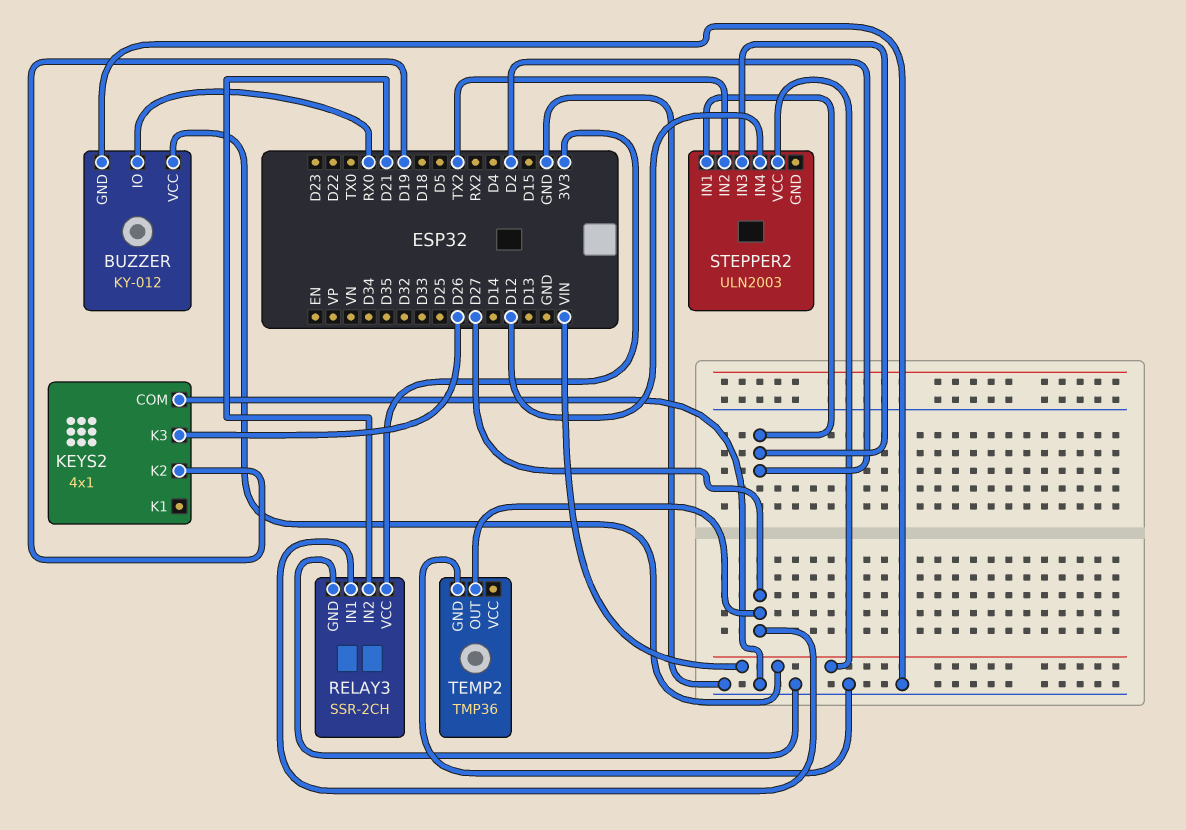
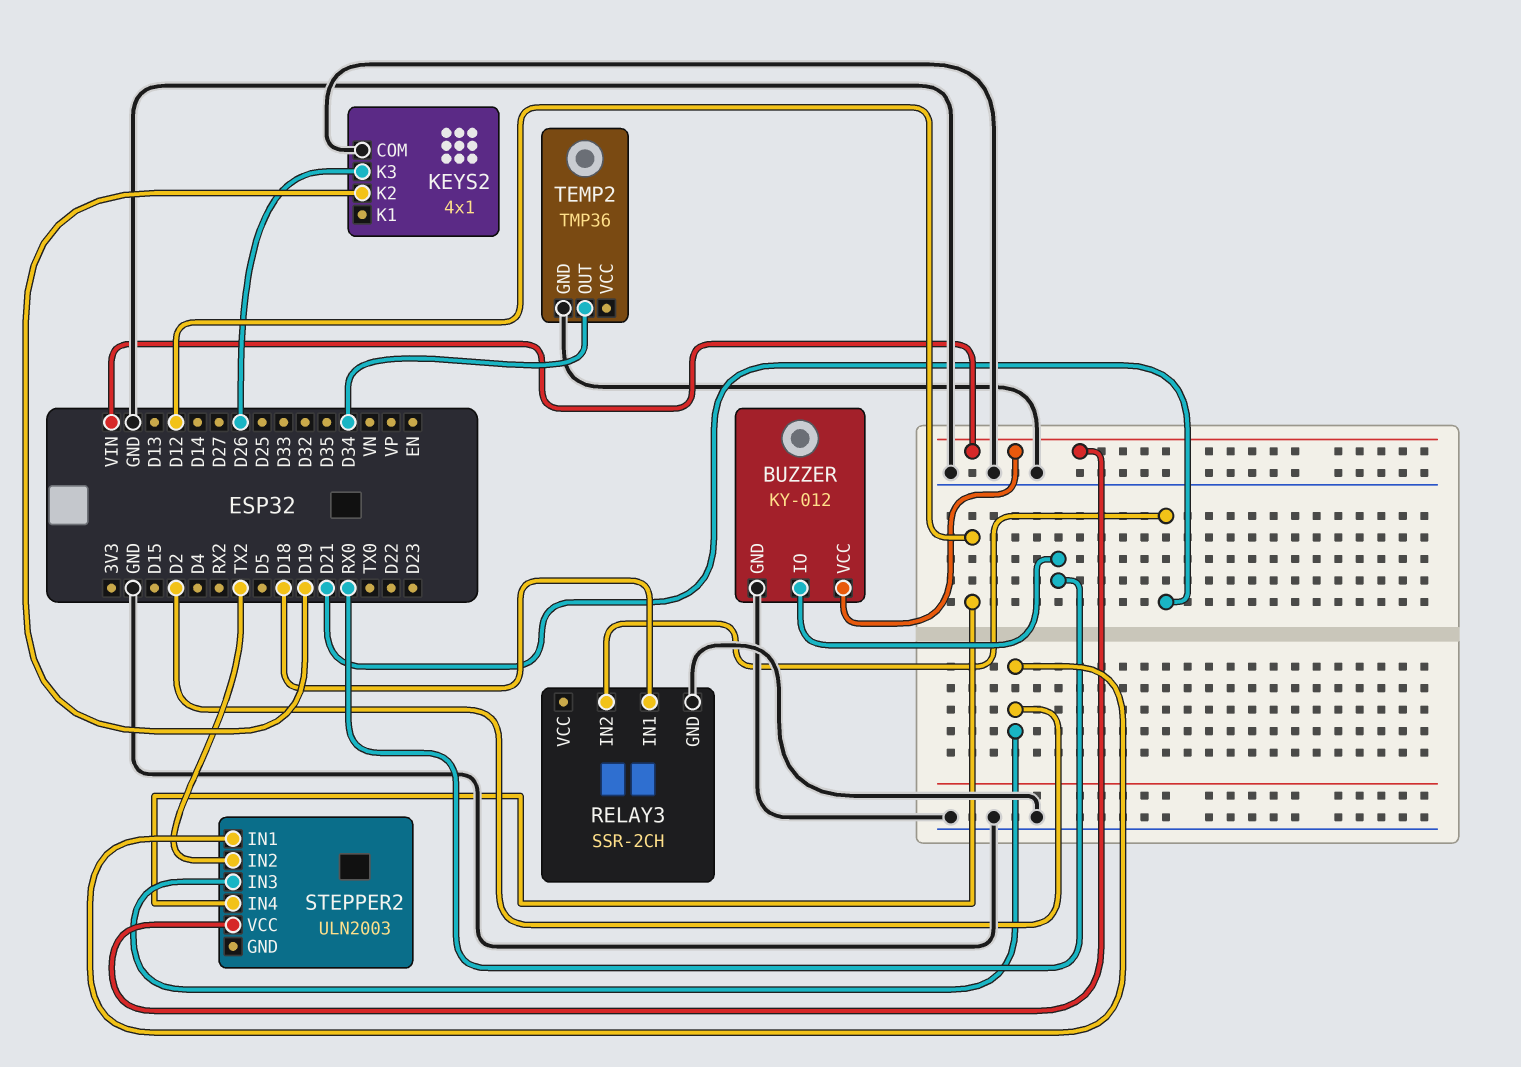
RELAY3 pin IN1: D27 -> D18
RELAY3 pin VCC: 3V3 -> none
TEMP2 pin OUT: D27 -> D34

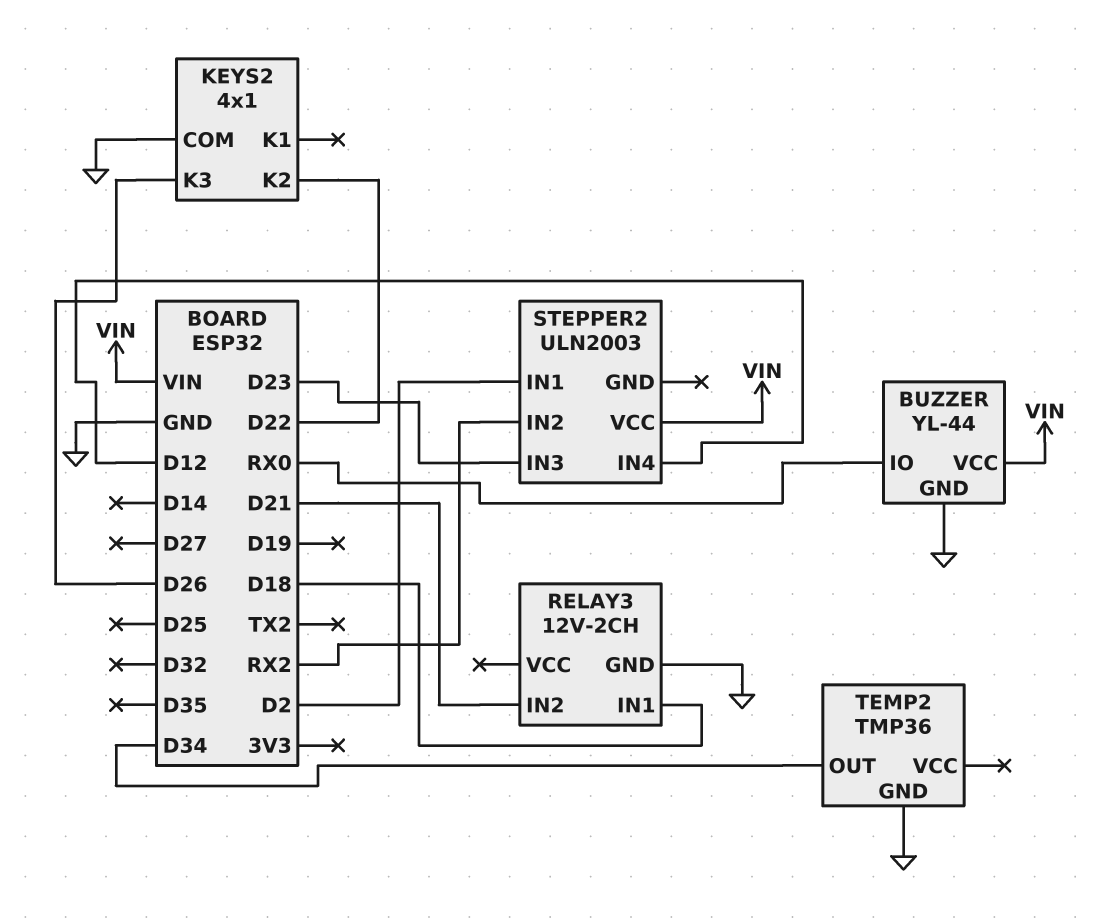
BUZZER: KY-012 -> YL-44
KEYS2 pin K2: D19 -> D22
RELAY3: SSR-2CH -> 12V-2CH
STEPPER2 pin IN2: TX2 -> RX2
STEPPER2 pin IN3: D2 -> D23

